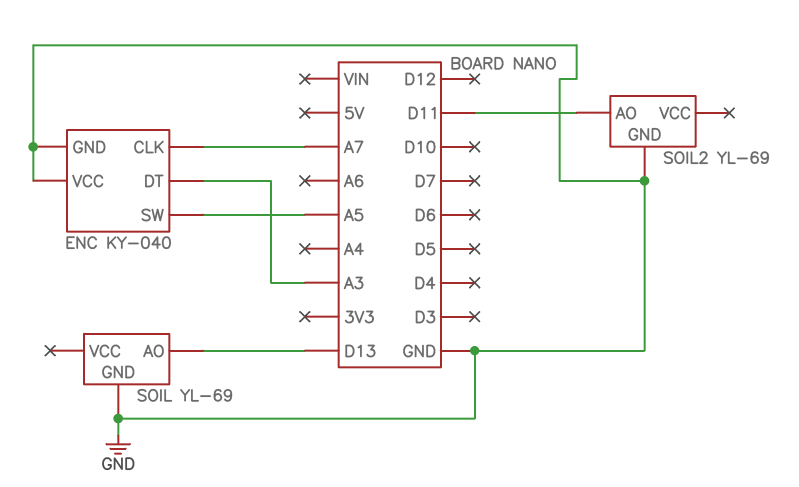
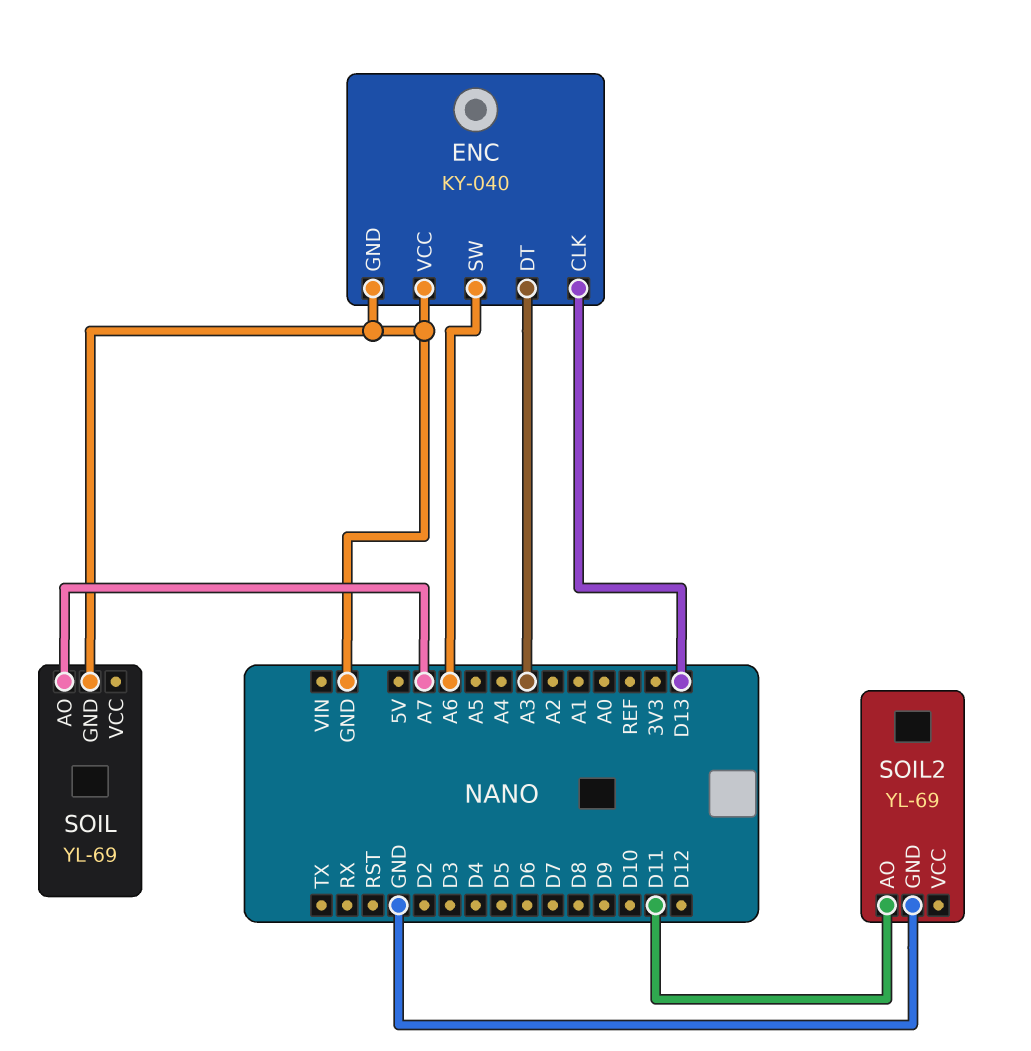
ENC pin CLK: A7 -> D13
ENC pin SW: A5 -> A6
SOIL pin AO: D13 -> A7

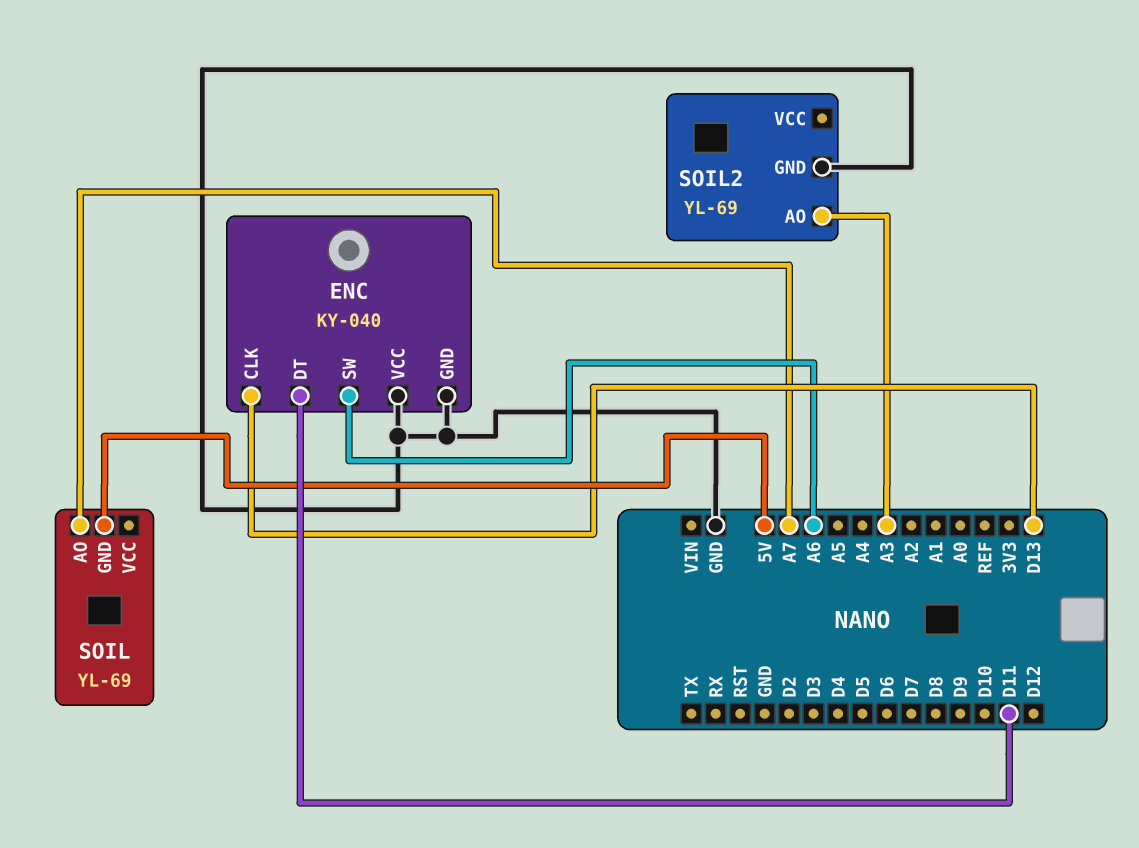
ENC pin DT: A3 -> D11
SOIL pin GND: GND -> 5V
SOIL2 pin AO: D11 -> A3

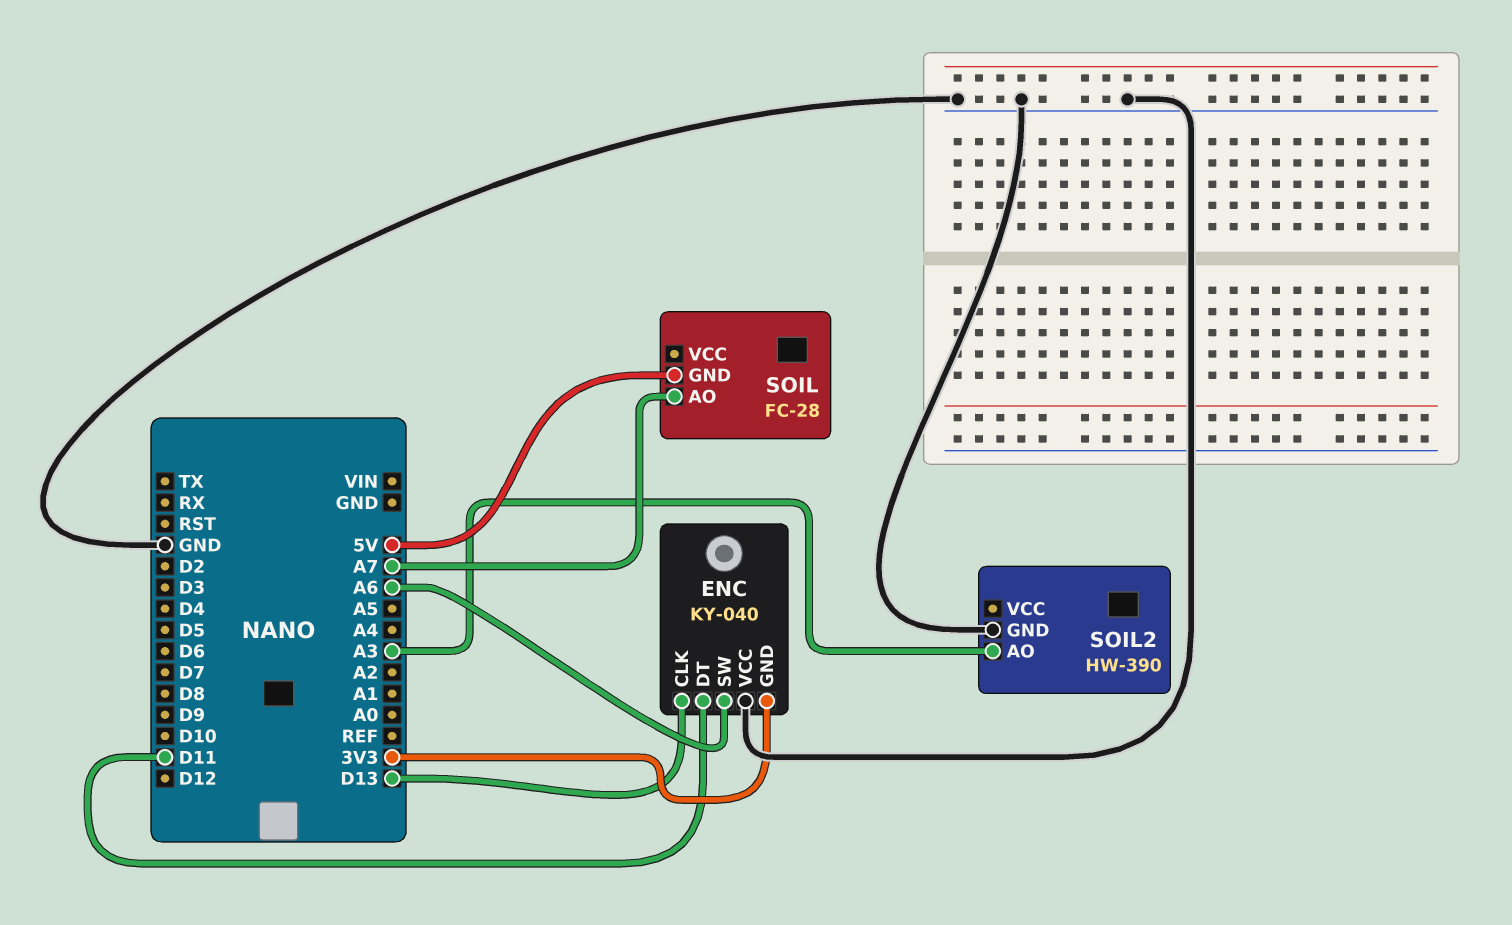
ENC pin GND: GND -> 3V3
SOIL: YL-69 -> FC-28
SOIL2: YL-69 -> HW-390

